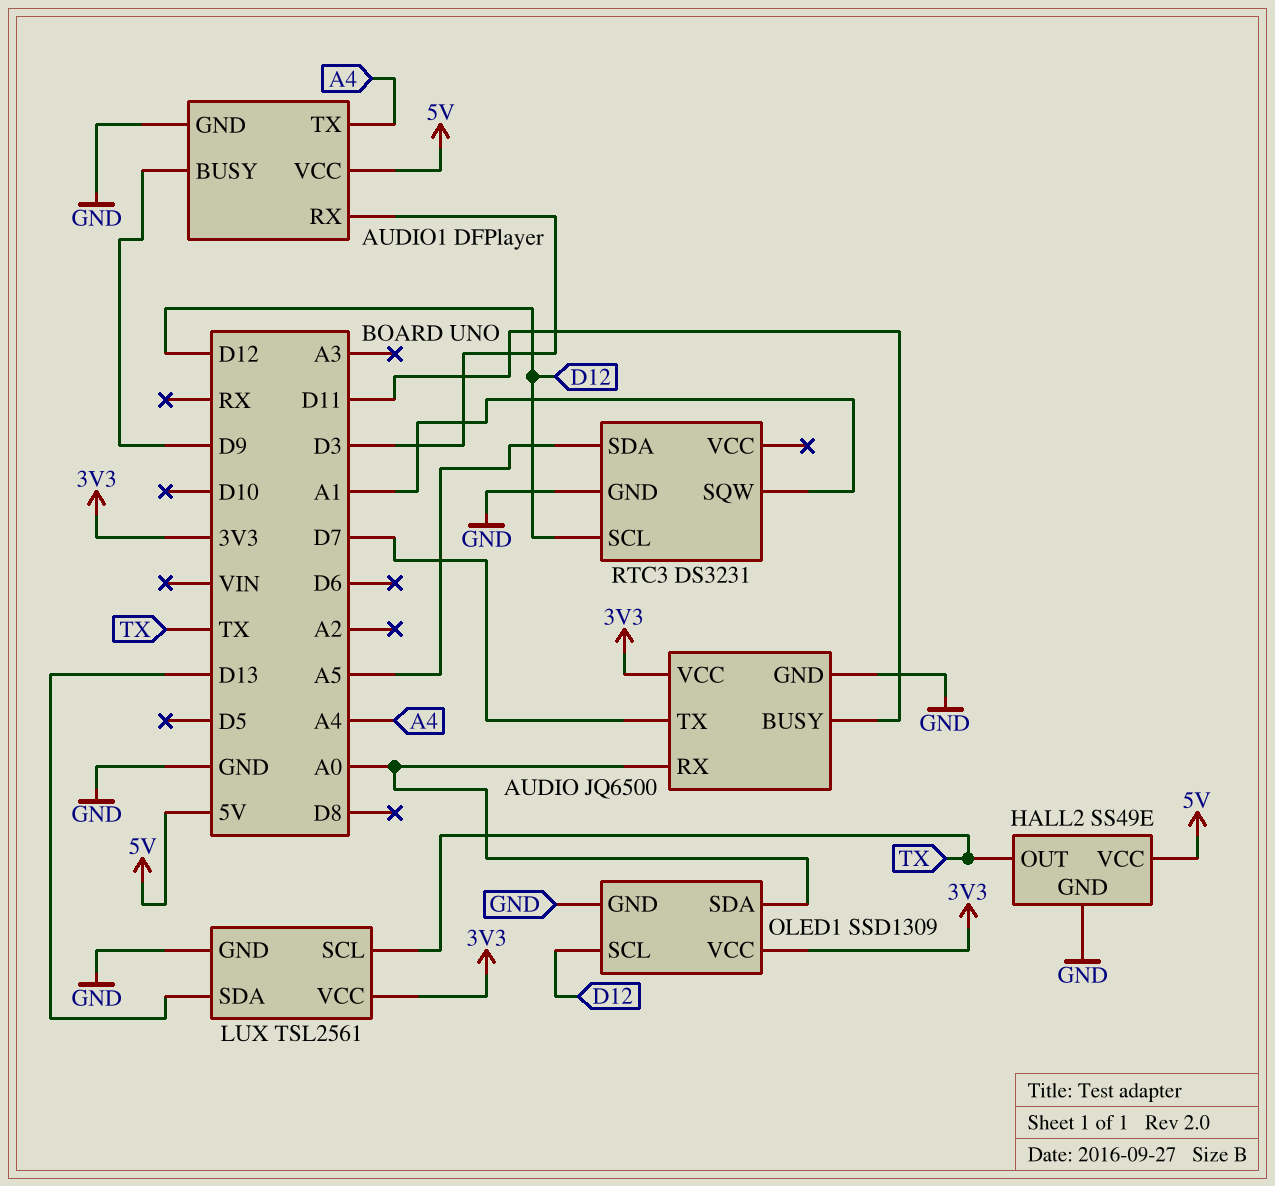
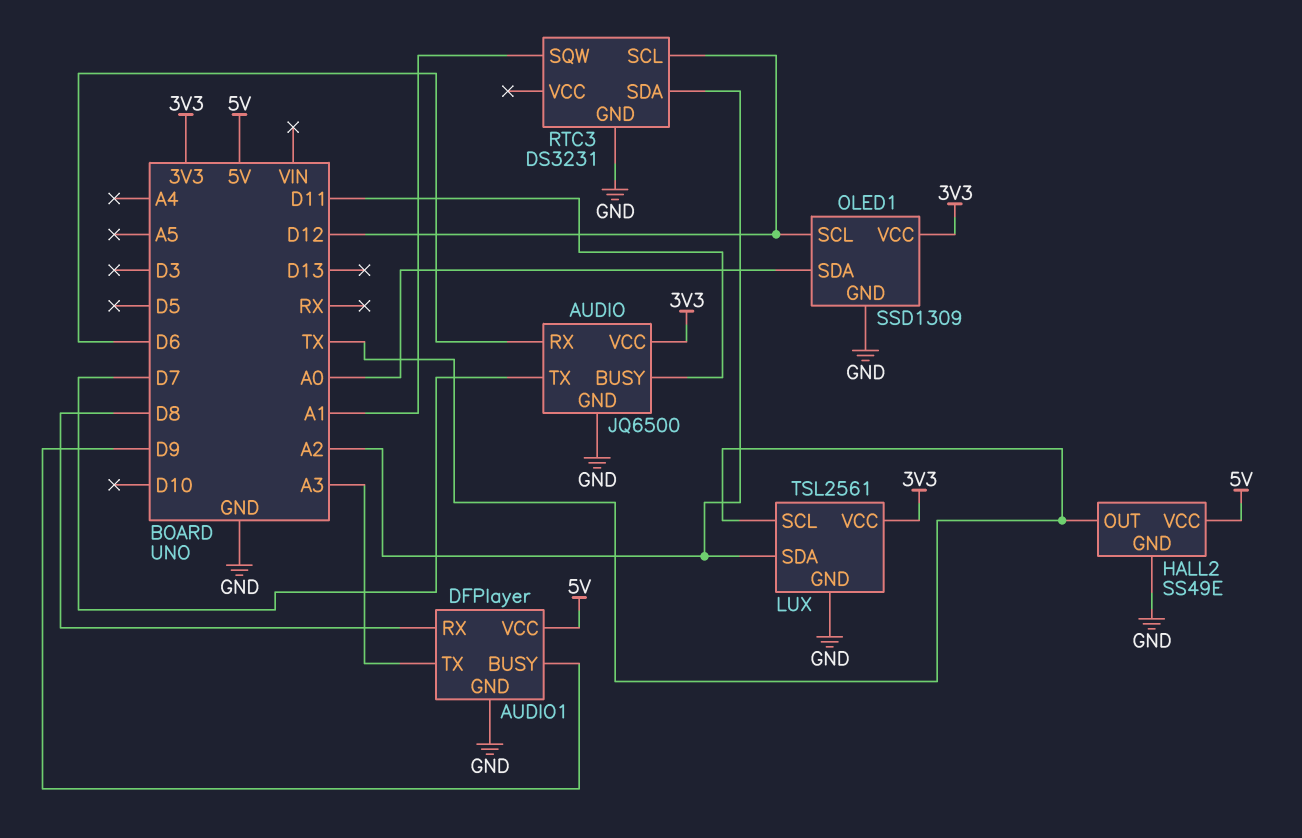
AUDIO pin RX: A0 -> D6
AUDIO1 pin RX: D3 -> D8
AUDIO1 pin TX: A4 -> A3
LUX pin SDA: D13 -> A2
RTC3 pin SDA: A5 -> A2

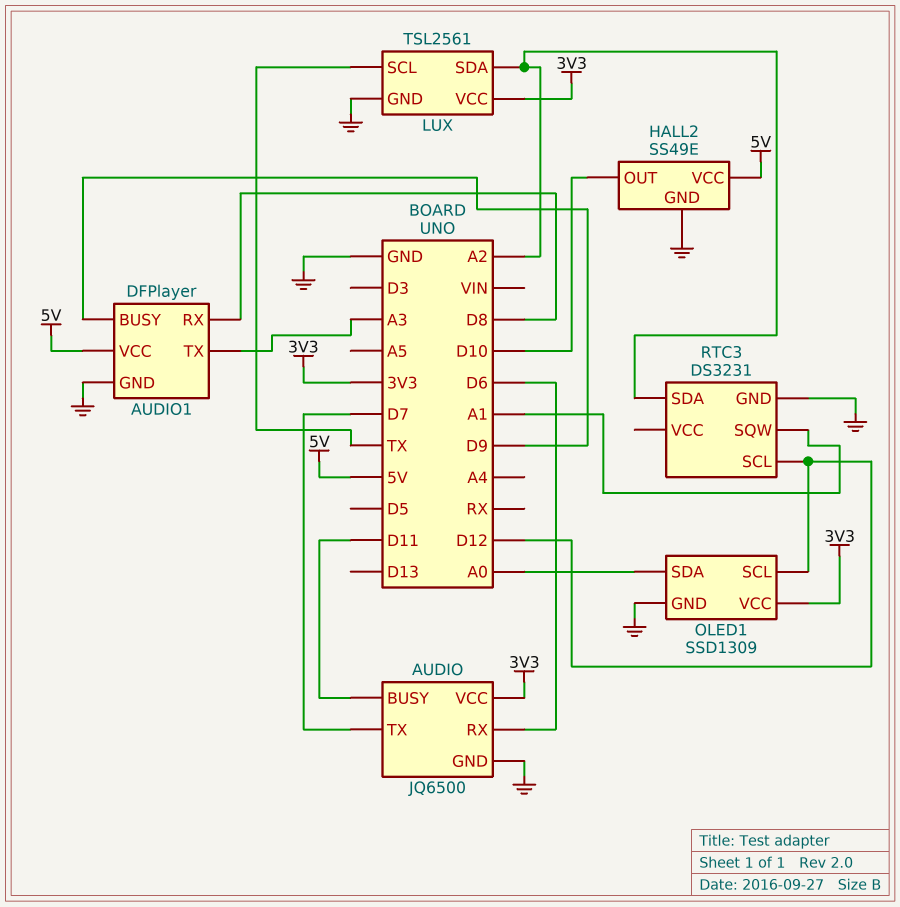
HALL2 pin OUT: TX -> D10

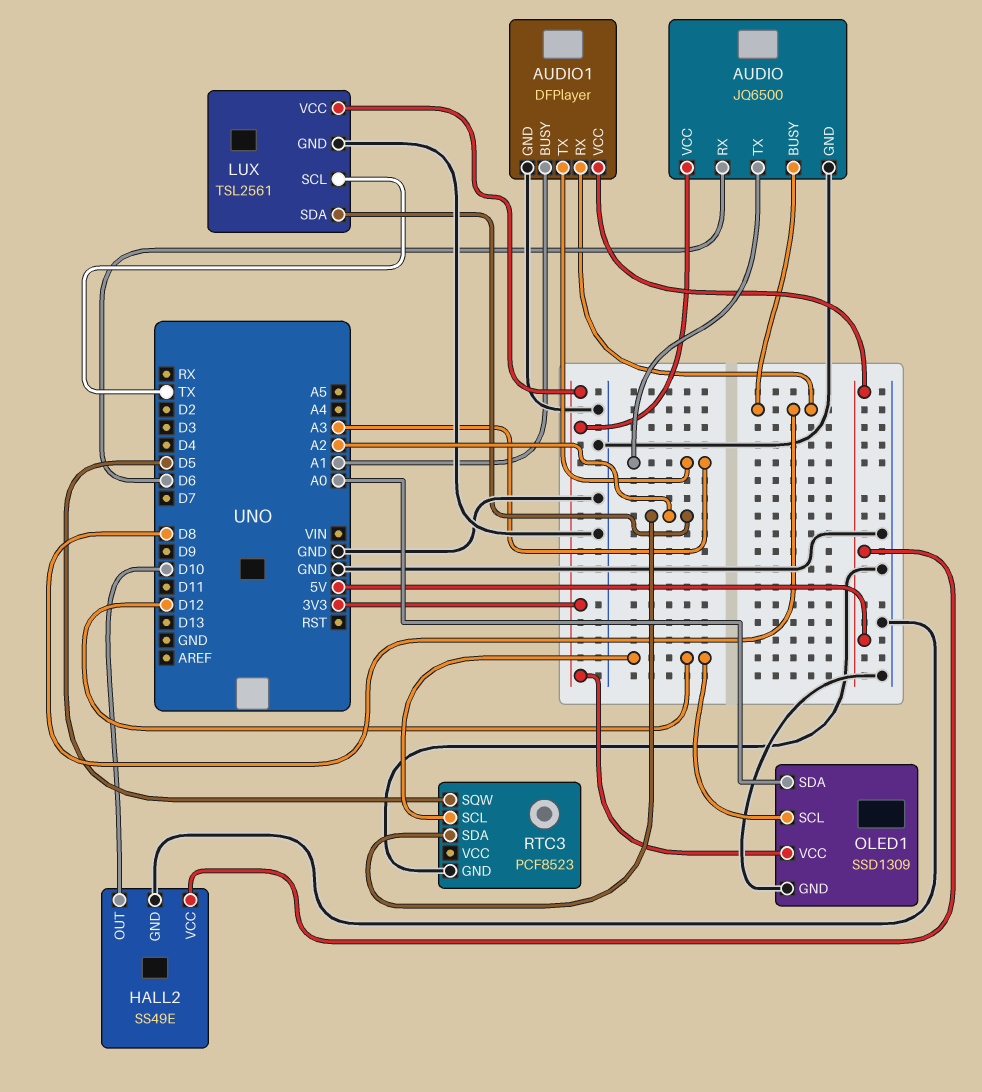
AUDIO pin BUSY: D11 -> D8
AUDIO pin TX: D7 -> A3
AUDIO1 pin BUSY: D9 -> A1
RTC3: DS3231 -> PCF8523
RTC3 pin SQW: A1 -> D5

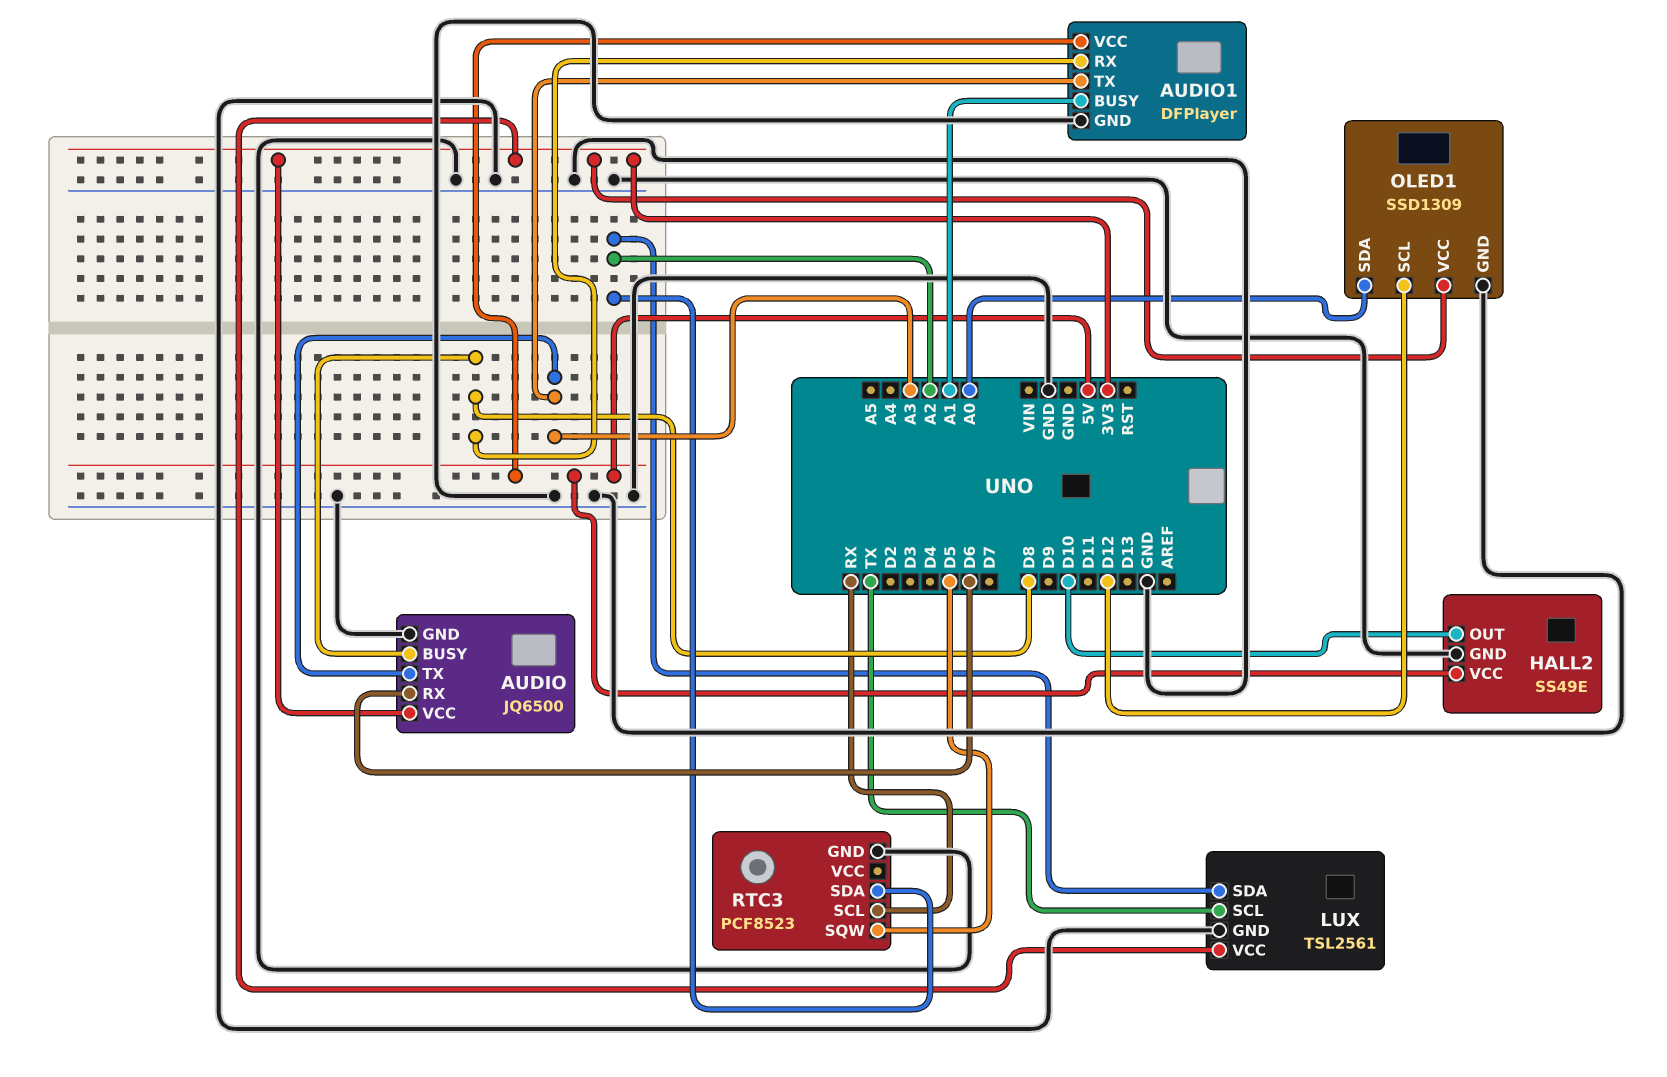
RTC3 pin SCL: D12 -> RX

